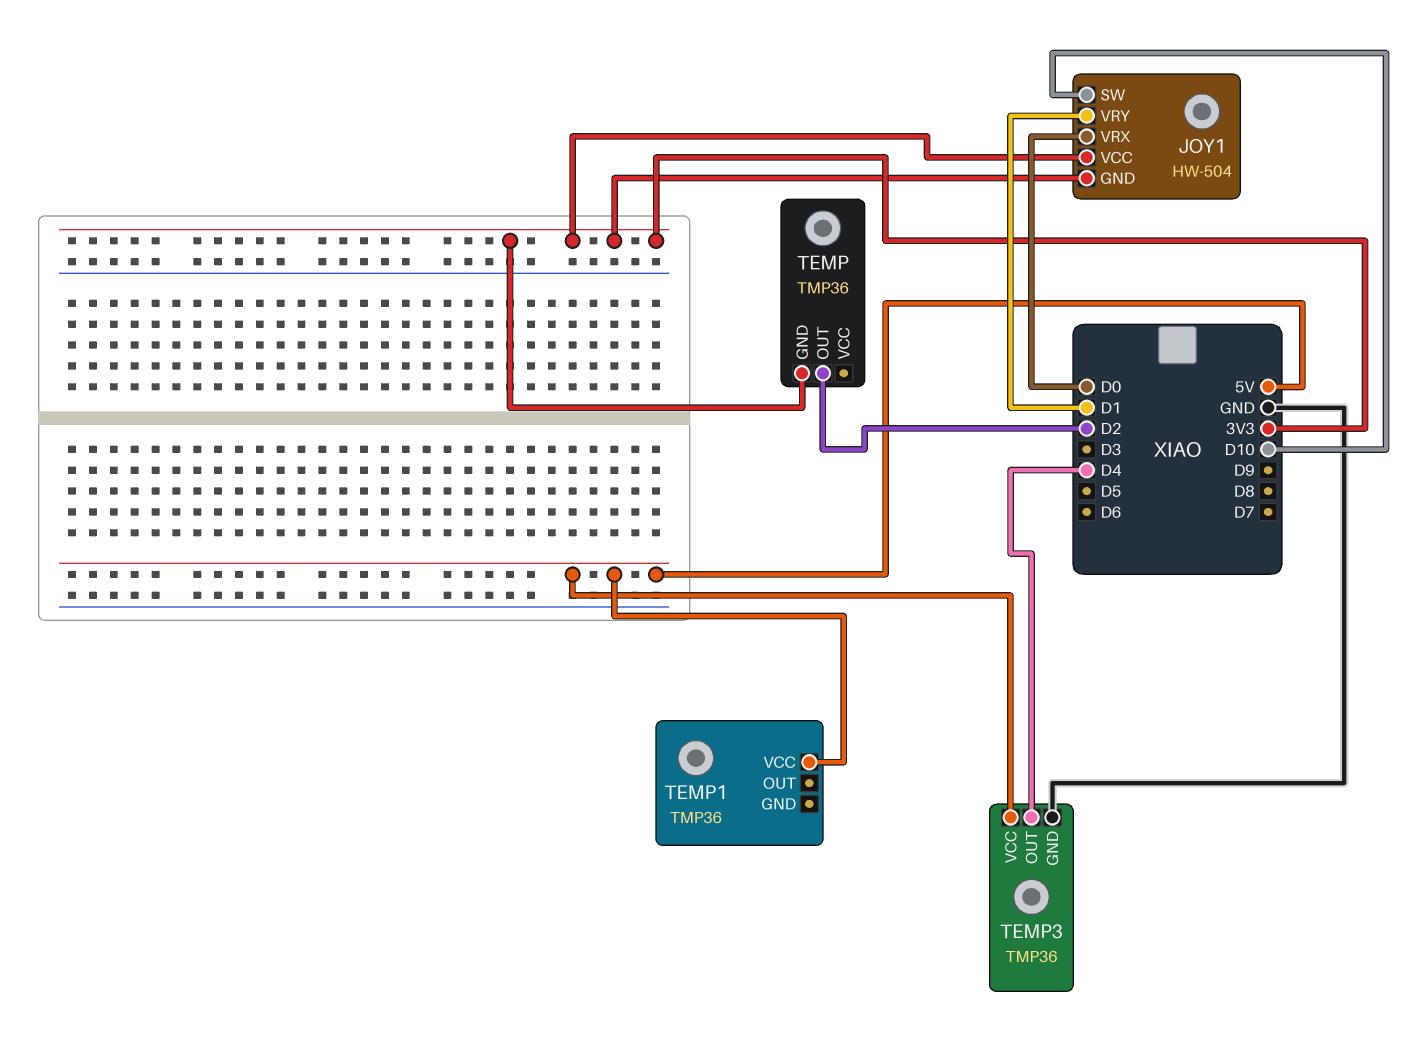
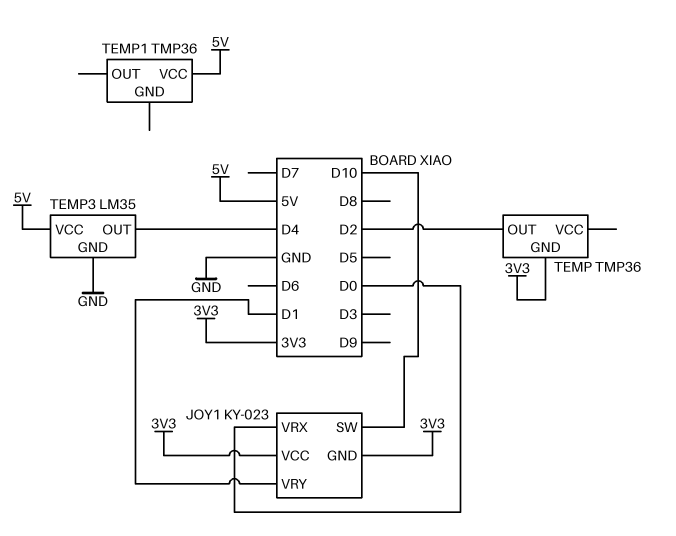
JOY1: HW-504 -> KY-023
TEMP3: TMP36 -> LM35

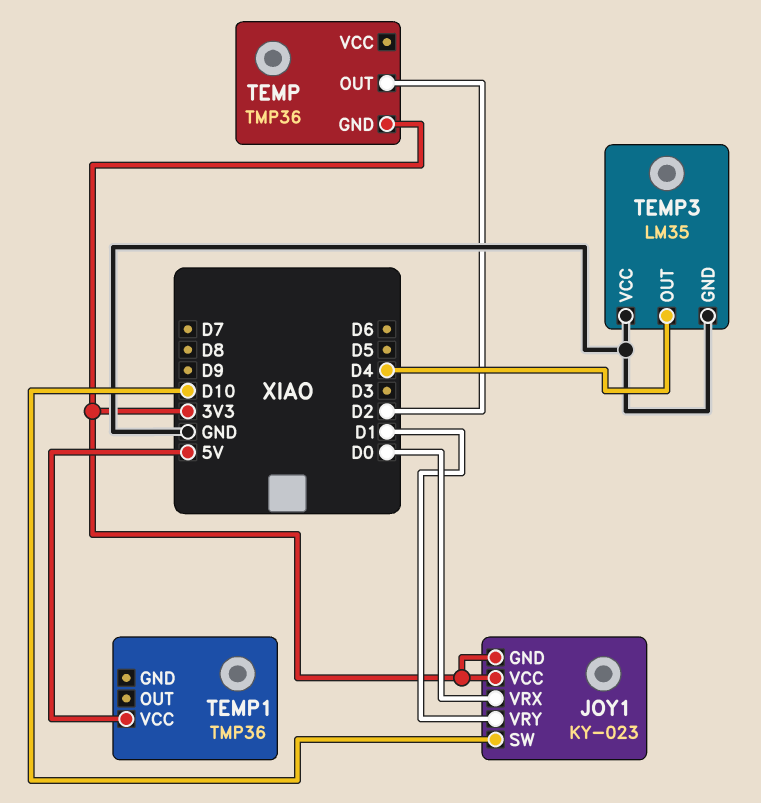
TEMP3 pin VCC: 5V -> GND

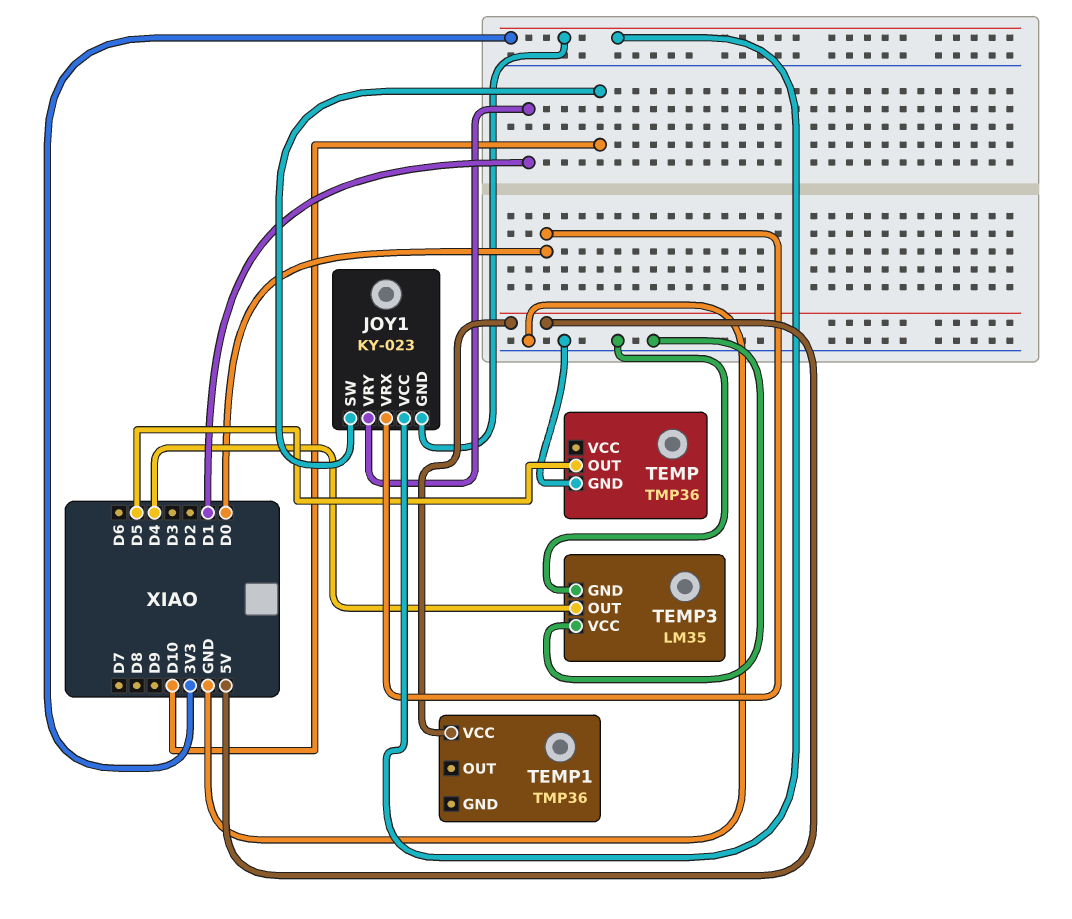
TEMP pin GND: 3V3 -> GND
TEMP pin OUT: D2 -> D5

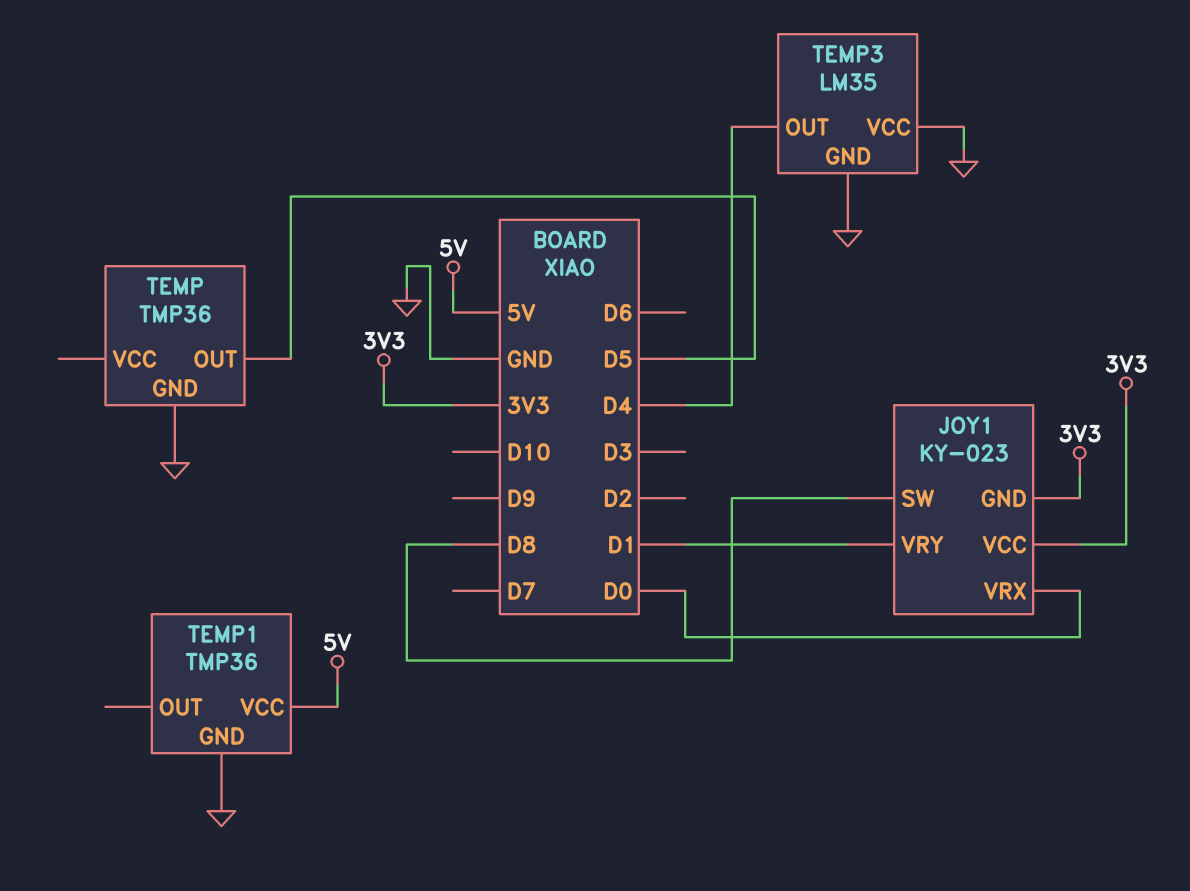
JOY1 pin SW: D10 -> D8
TEMP1 pin GND: none -> GND

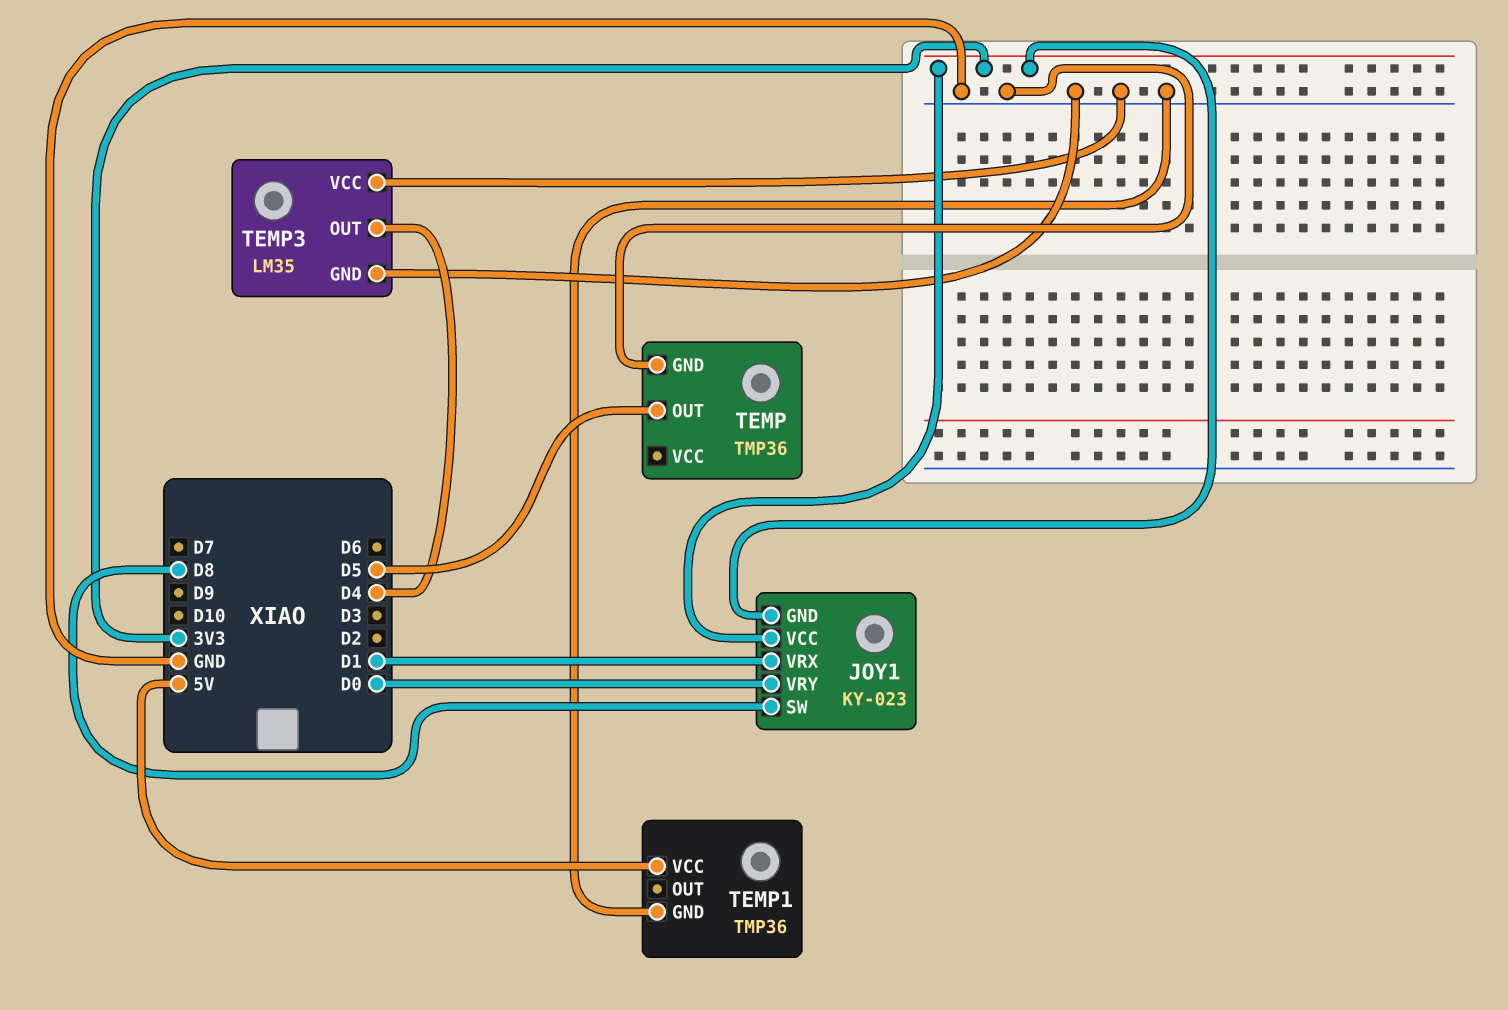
JOY1 pin VRX: D0 -> D1
JOY1 pin VRY: D1 -> D0

